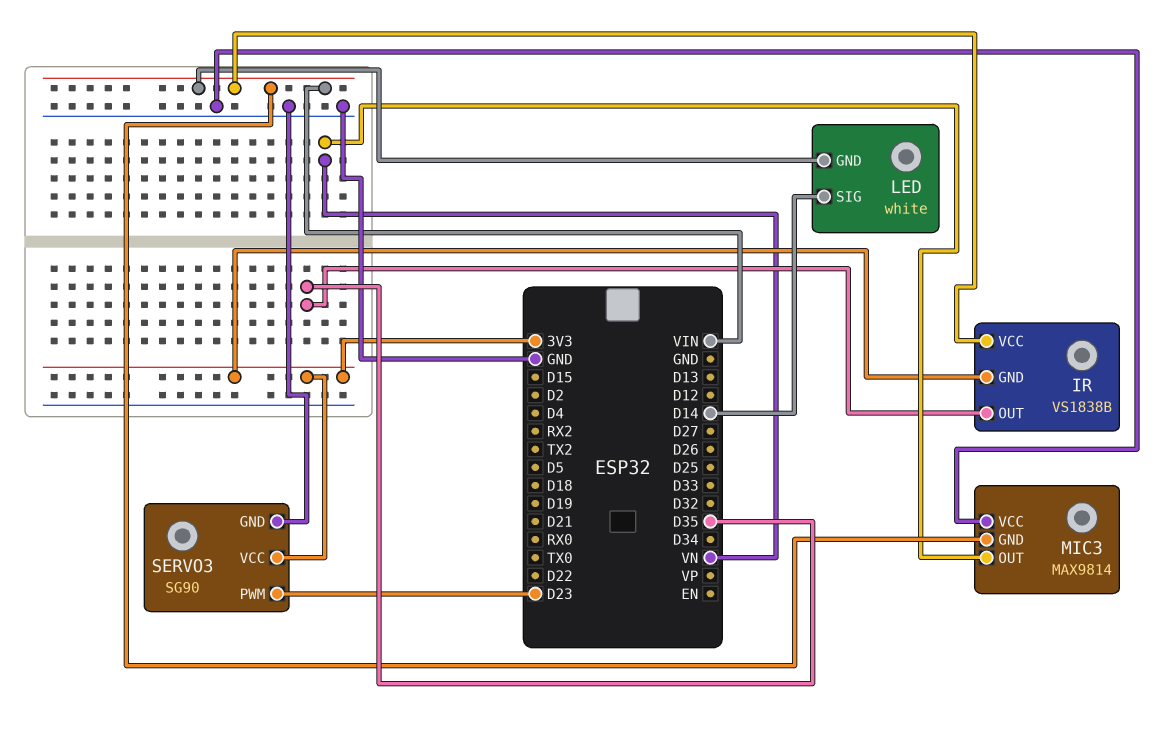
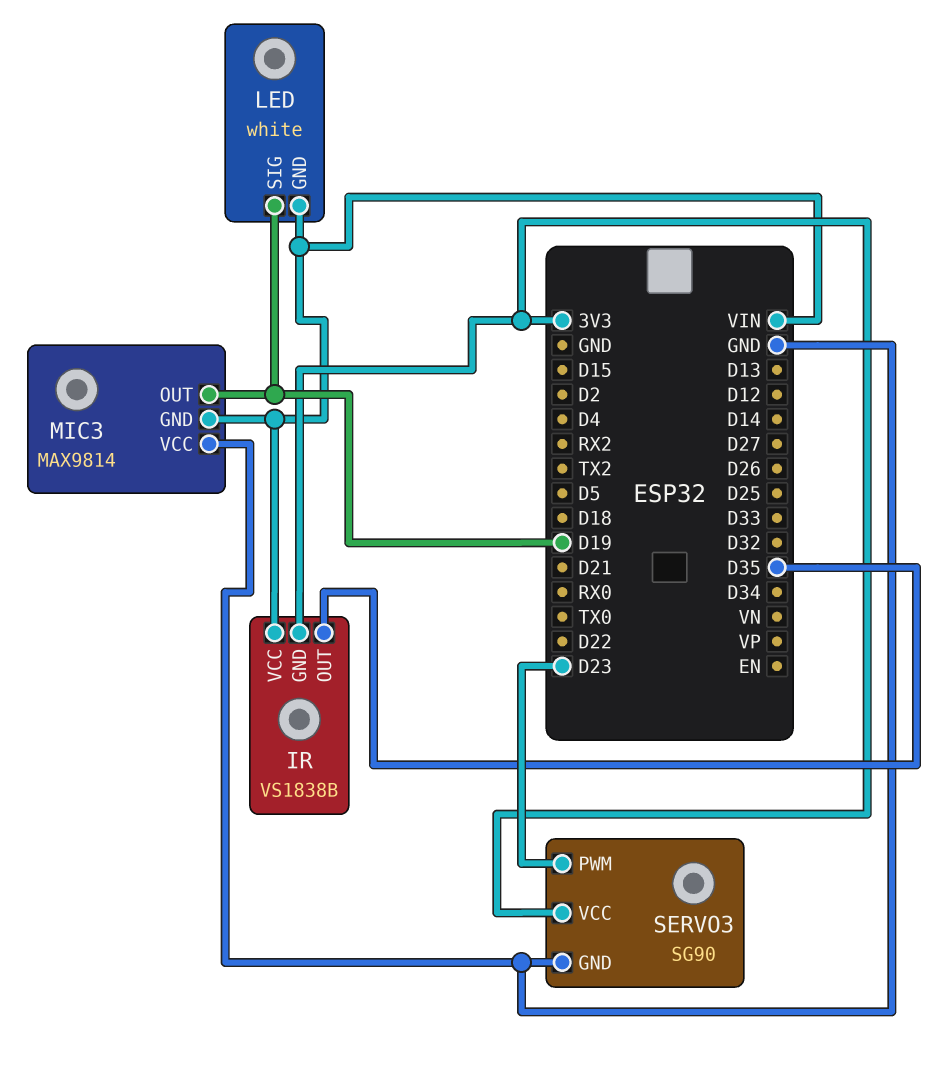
LED pin SIG: D14 -> D19
MIC3 pin OUT: VN -> D19

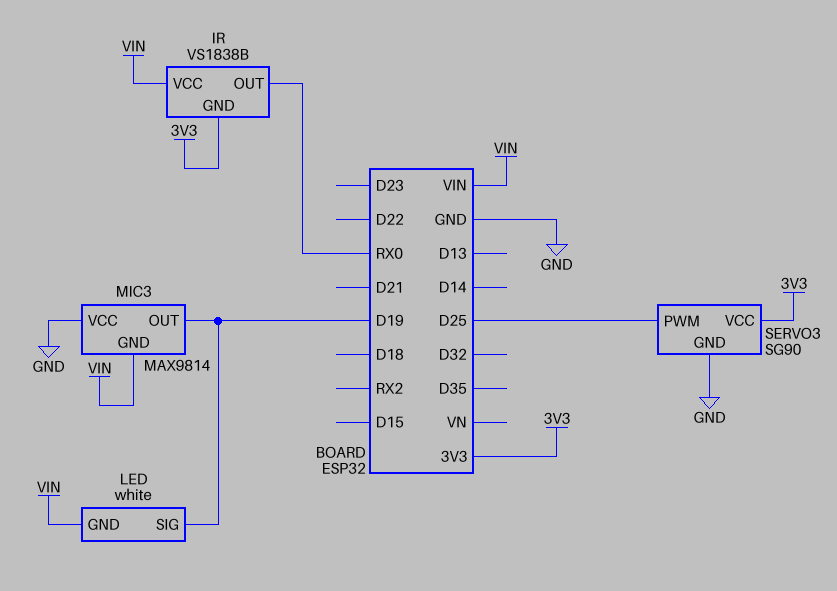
IR pin OUT: D35 -> RX0
SERVO3 pin PWM: D23 -> D25

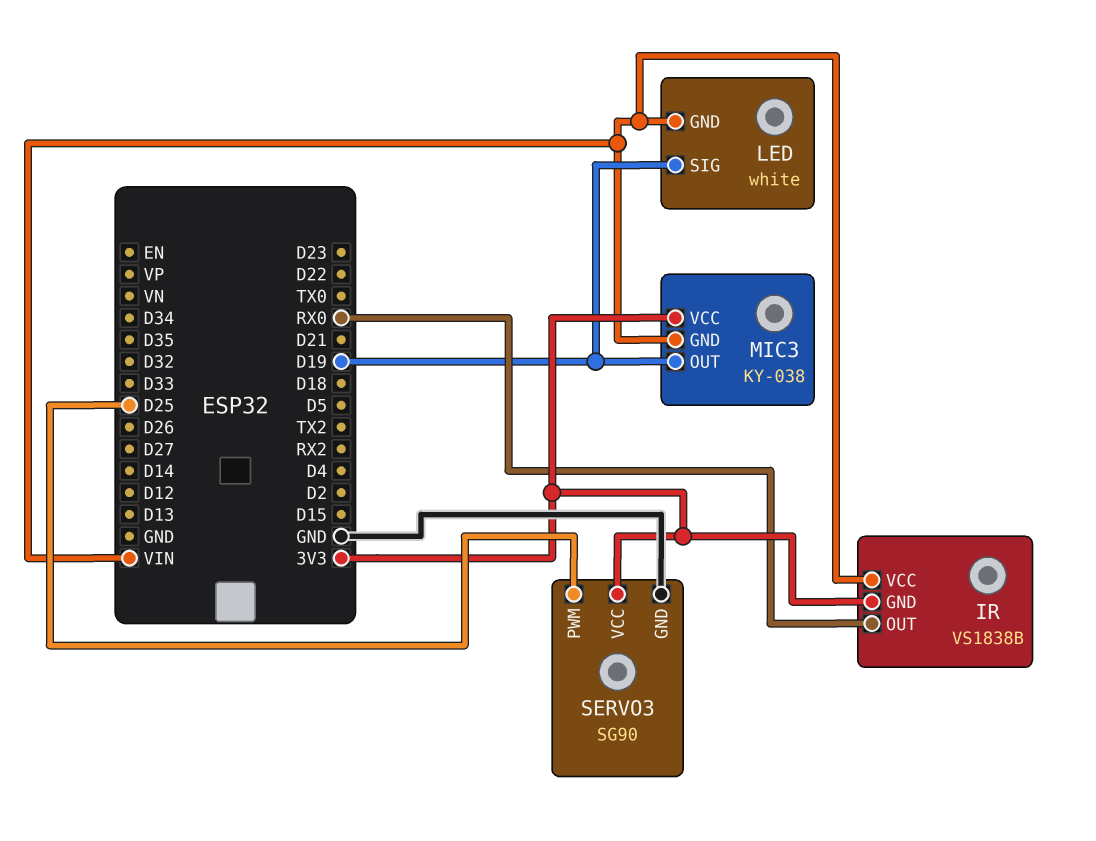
MIC3: MAX9814 -> KY-038
MIC3 pin VCC: GND -> 3V3

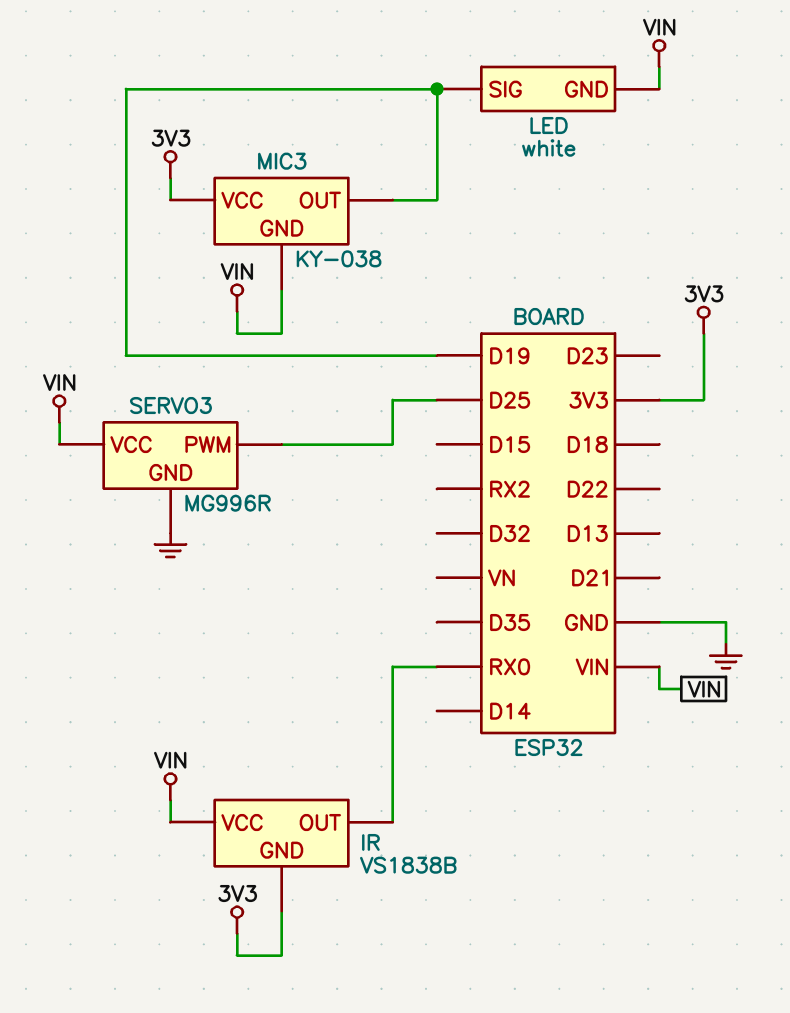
SERVO3: SG90 -> MG996R
SERVO3 pin VCC: 3V3 -> VIN

